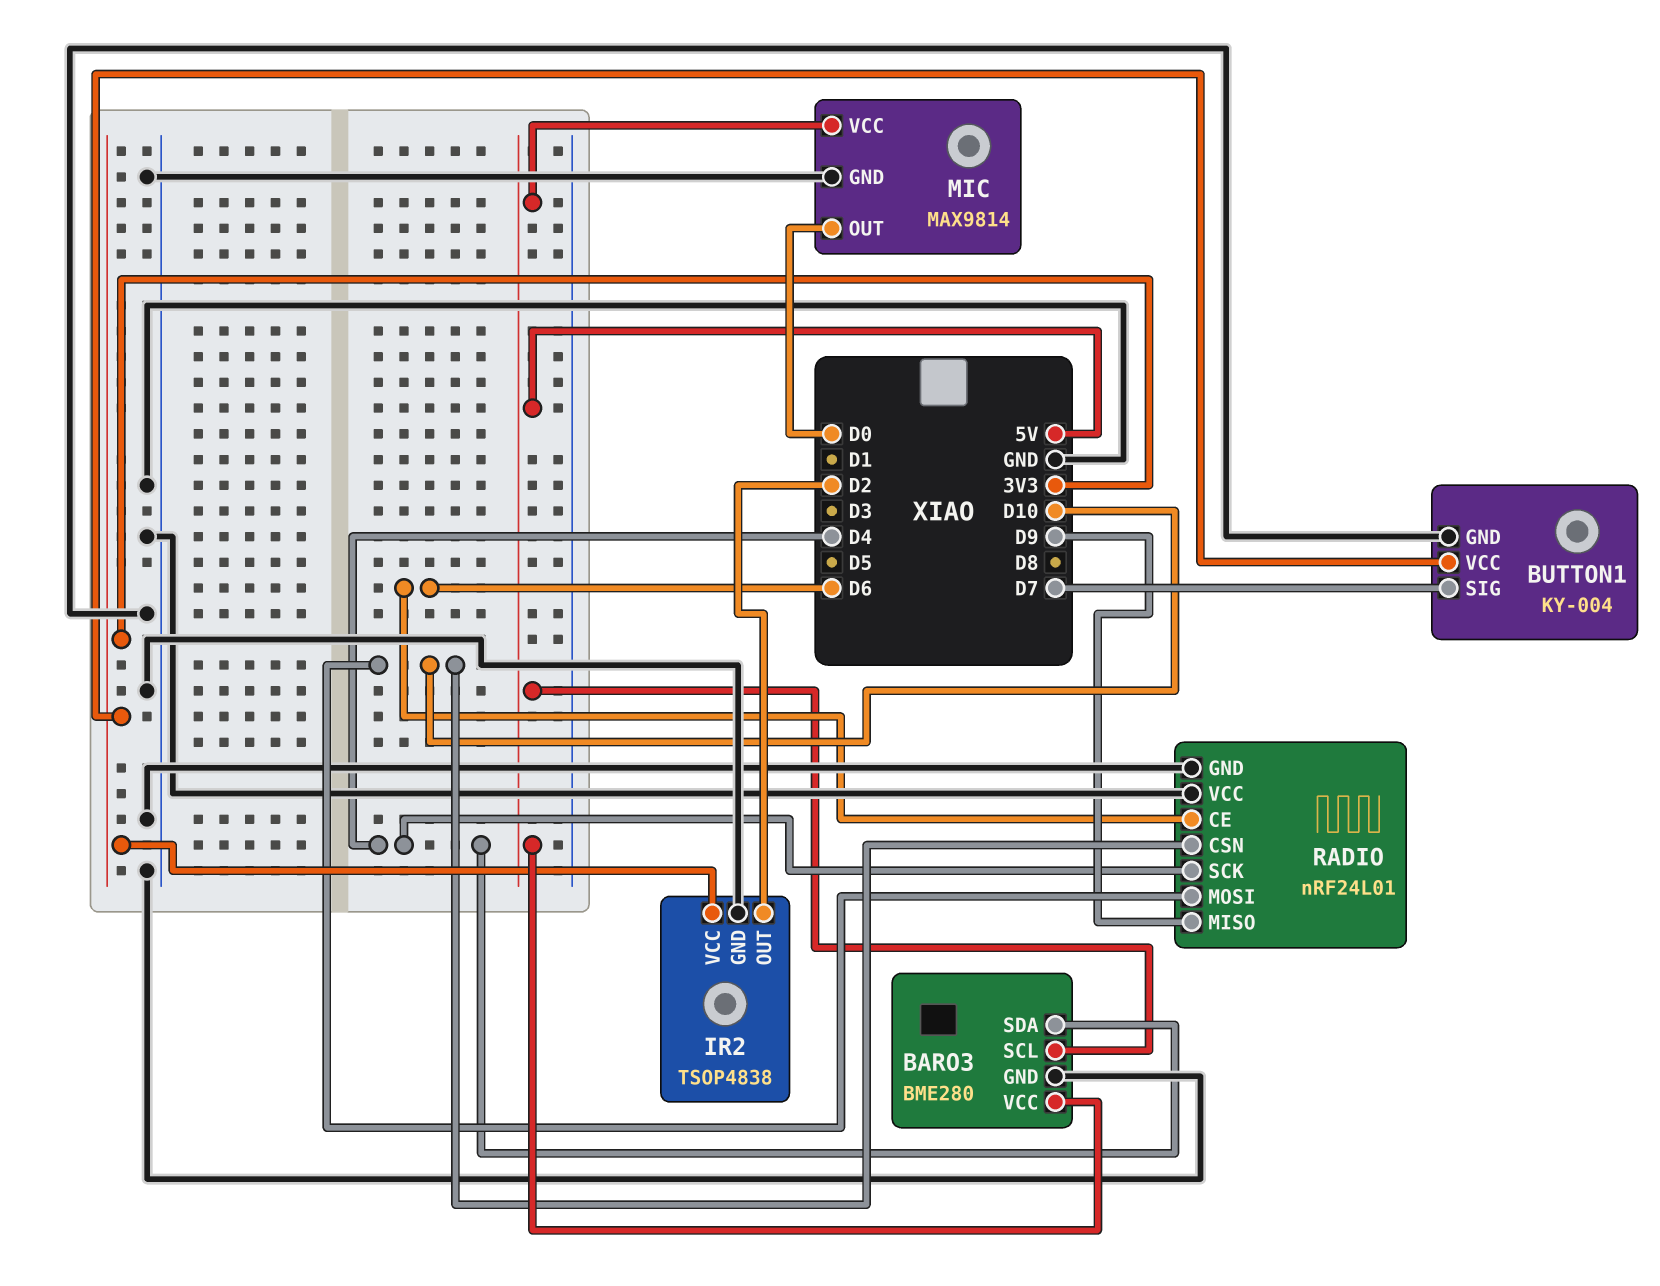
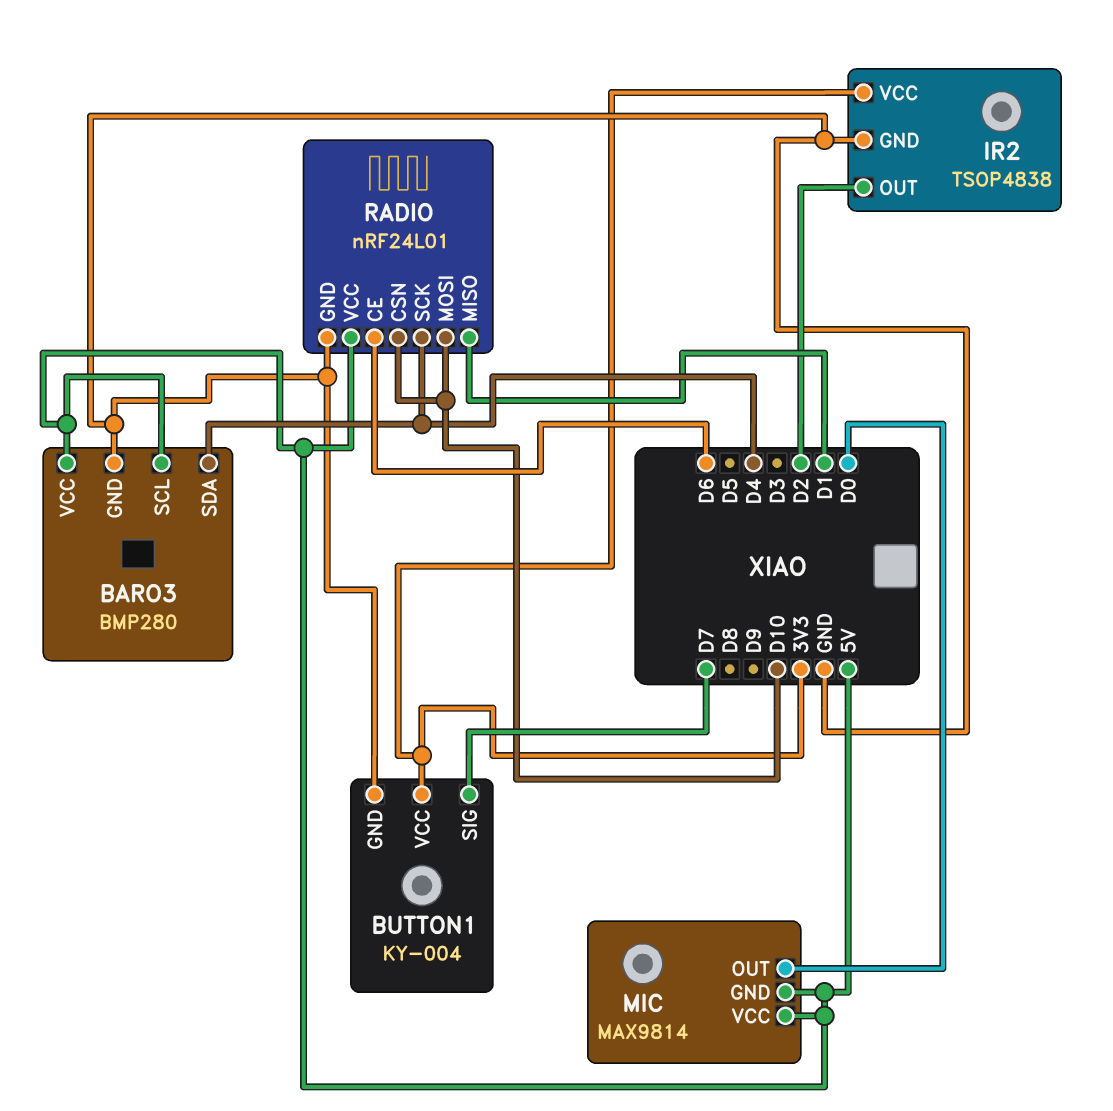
BARO3: BME280 -> BMP280
MIC pin GND: GND -> 5V
RADIO pin MISO: D9 -> D1
RADIO pin VCC: GND -> 5V

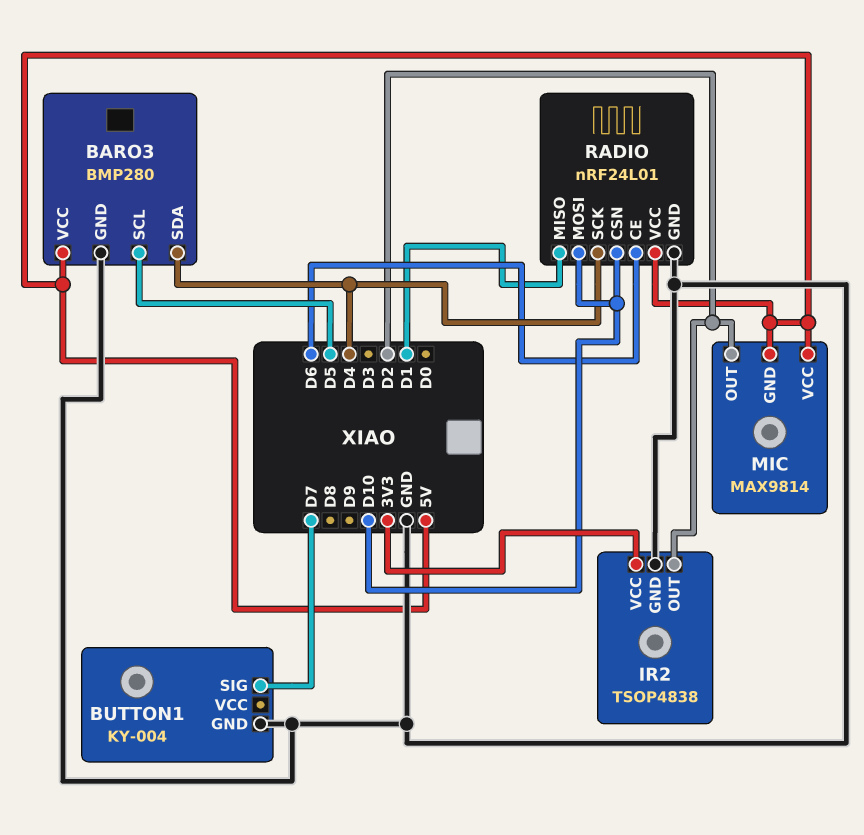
BARO3 pin SCL: 5V -> D5
BUTTON1 pin VCC: 3V3 -> none
MIC pin OUT: D0 -> D2

